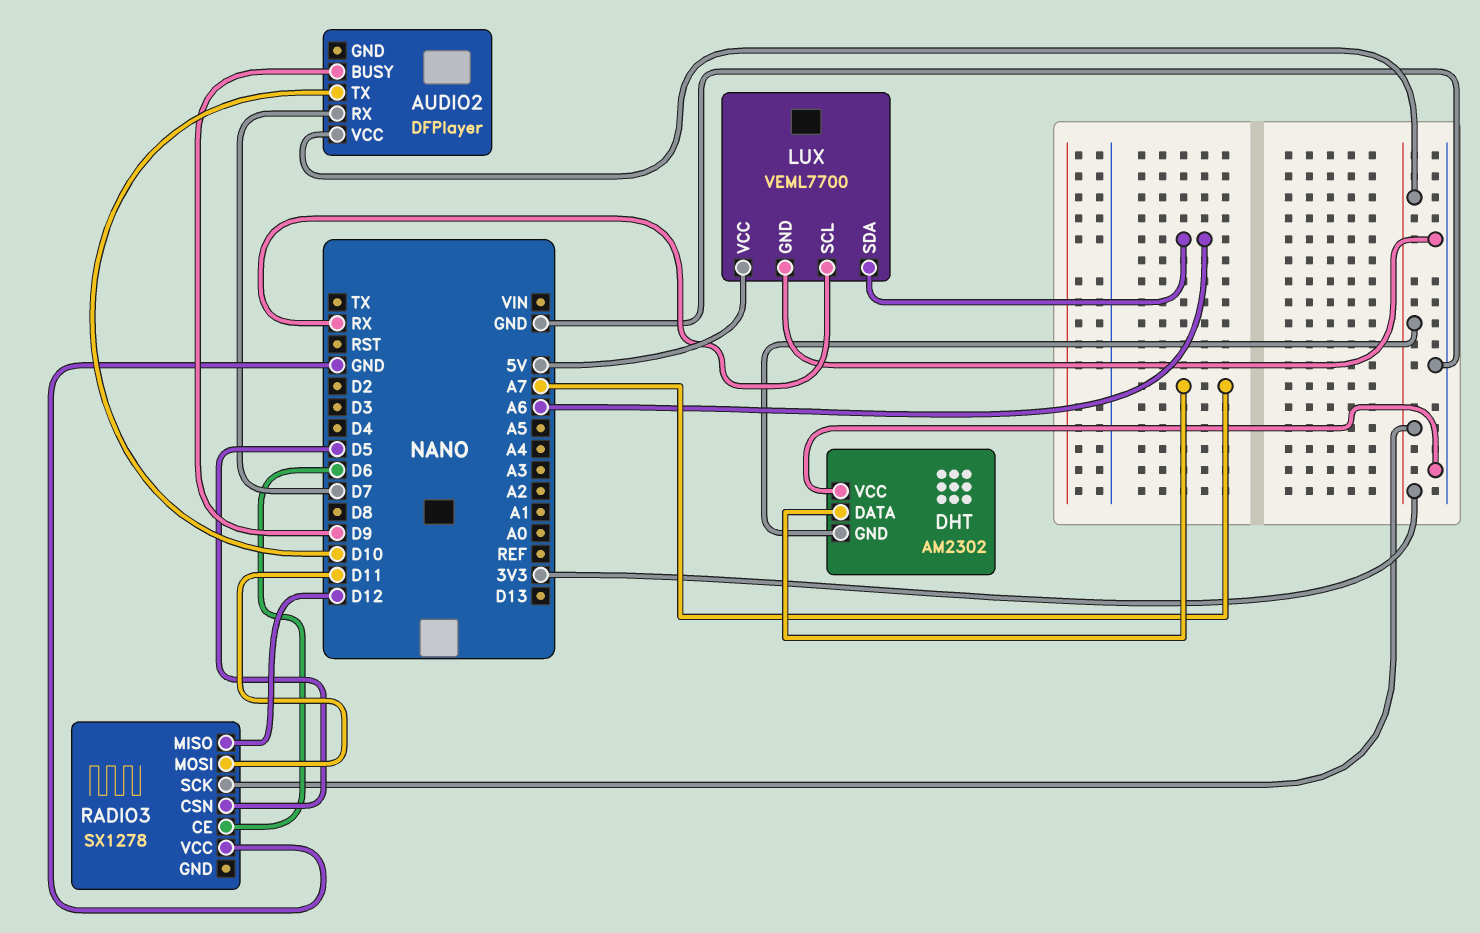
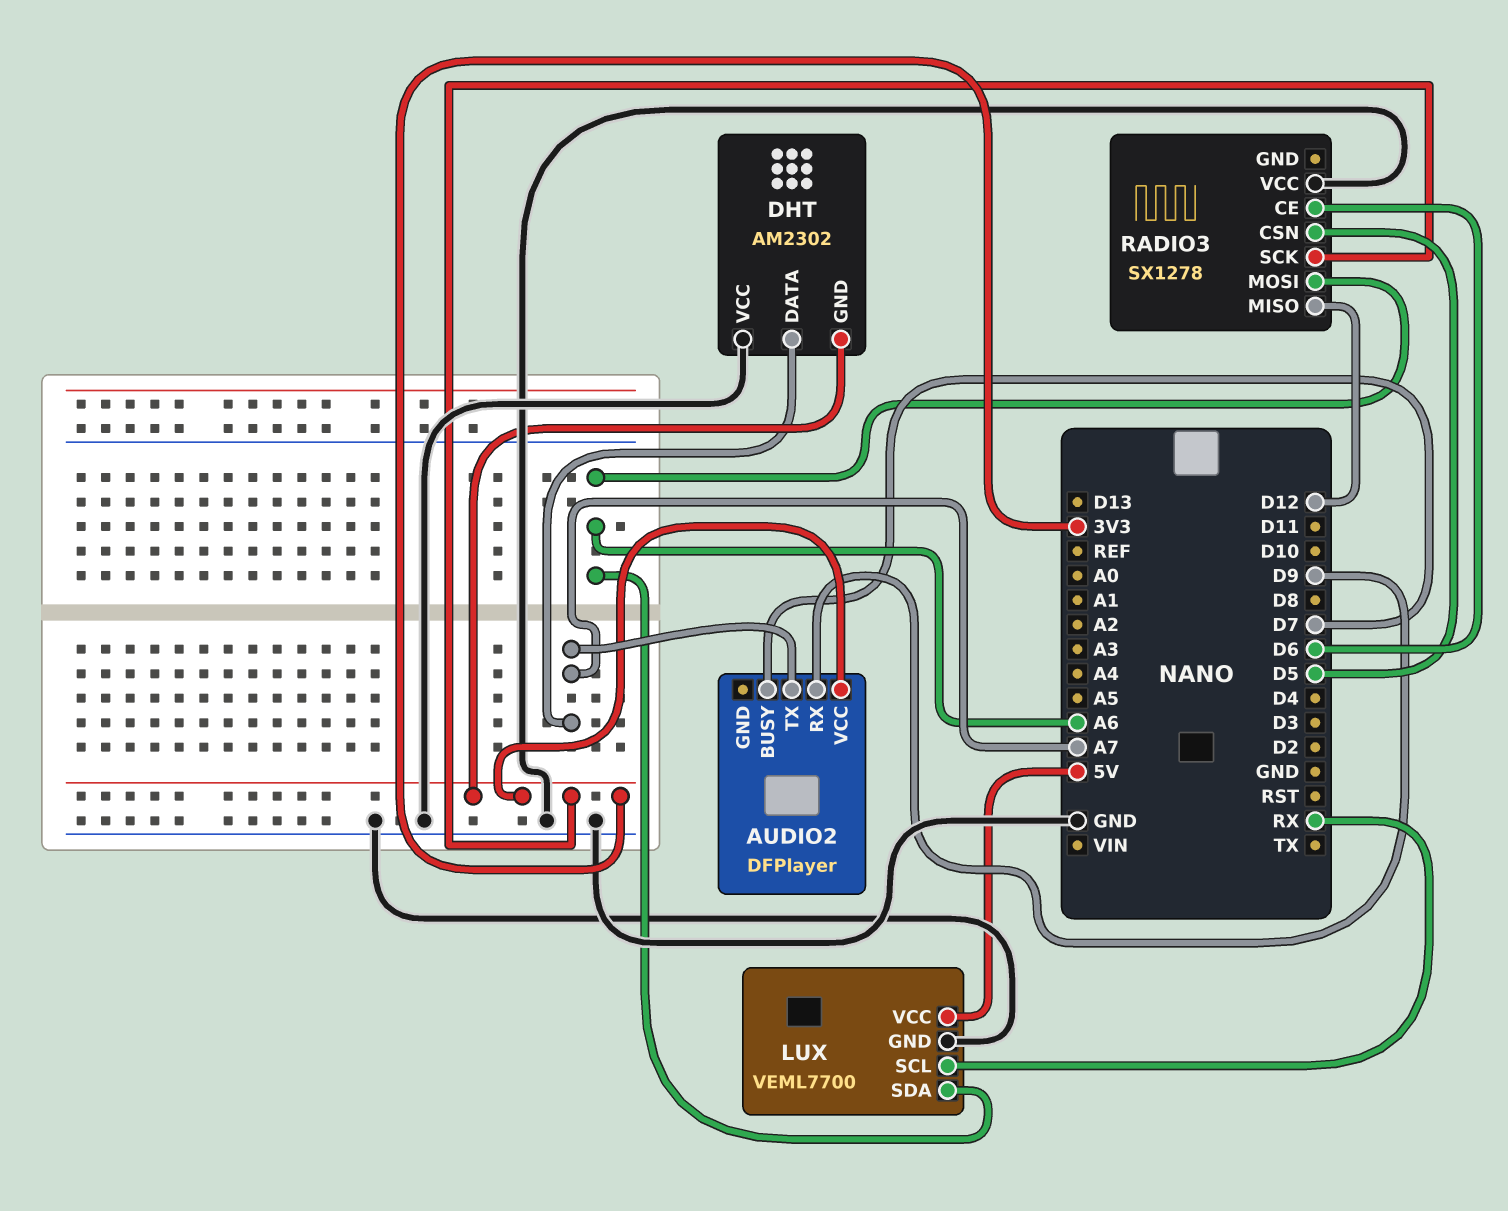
AUDIO2 pin BUSY: D9 -> D7
AUDIO2 pin RX: D7 -> D9
AUDIO2 pin TX: D10 -> A7
RADIO3 pin MOSI: D11 -> A6

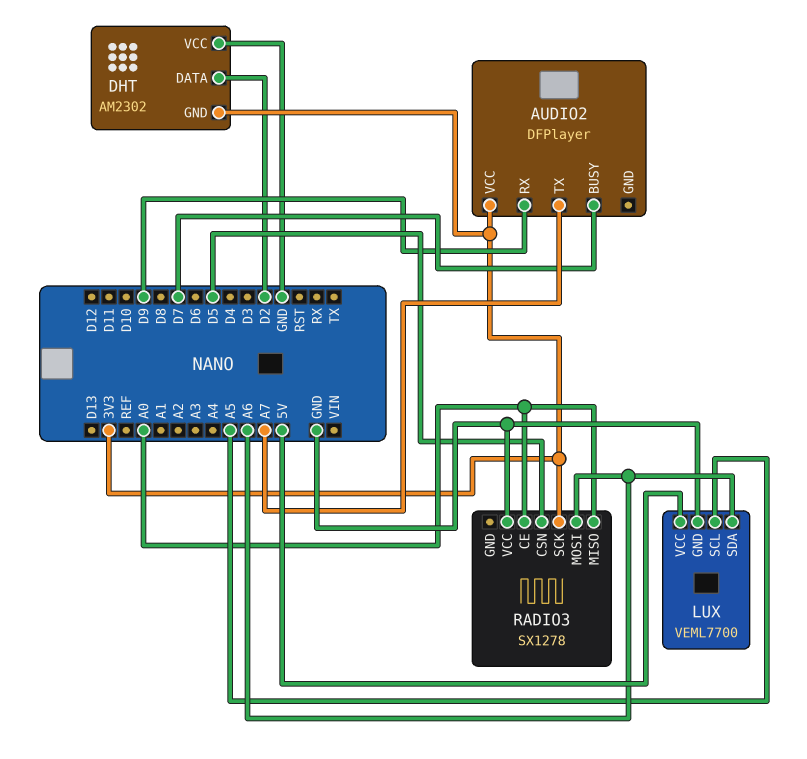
DHT pin DATA: A7 -> D2
LUX pin SCL: RX -> A5
RADIO3 pin CE: D6 -> A0
RADIO3 pin MISO: D12 -> A0

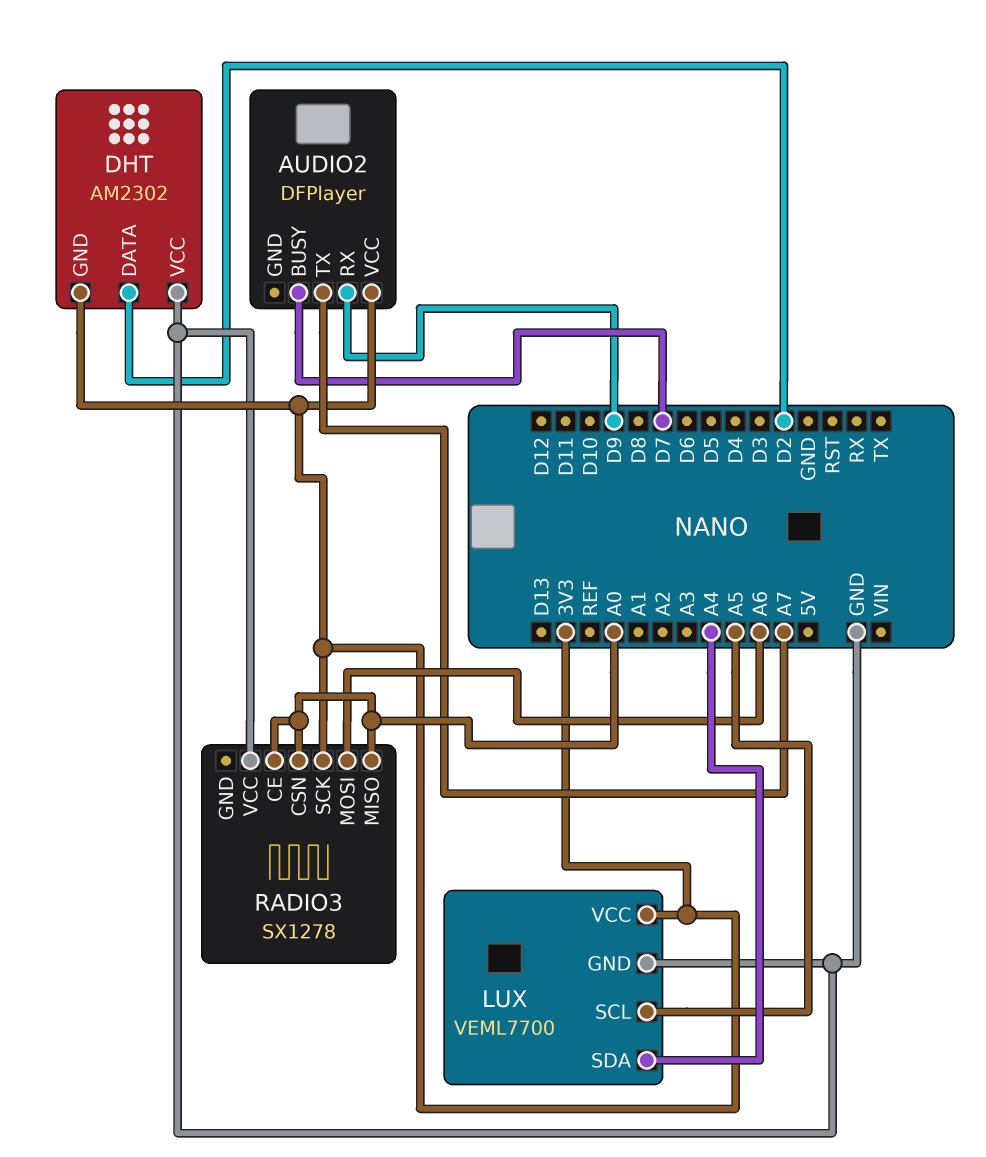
LUX pin SDA: A6 -> A4
LUX pin VCC: 5V -> 3V3
RADIO3 pin CSN: D5 -> A0

